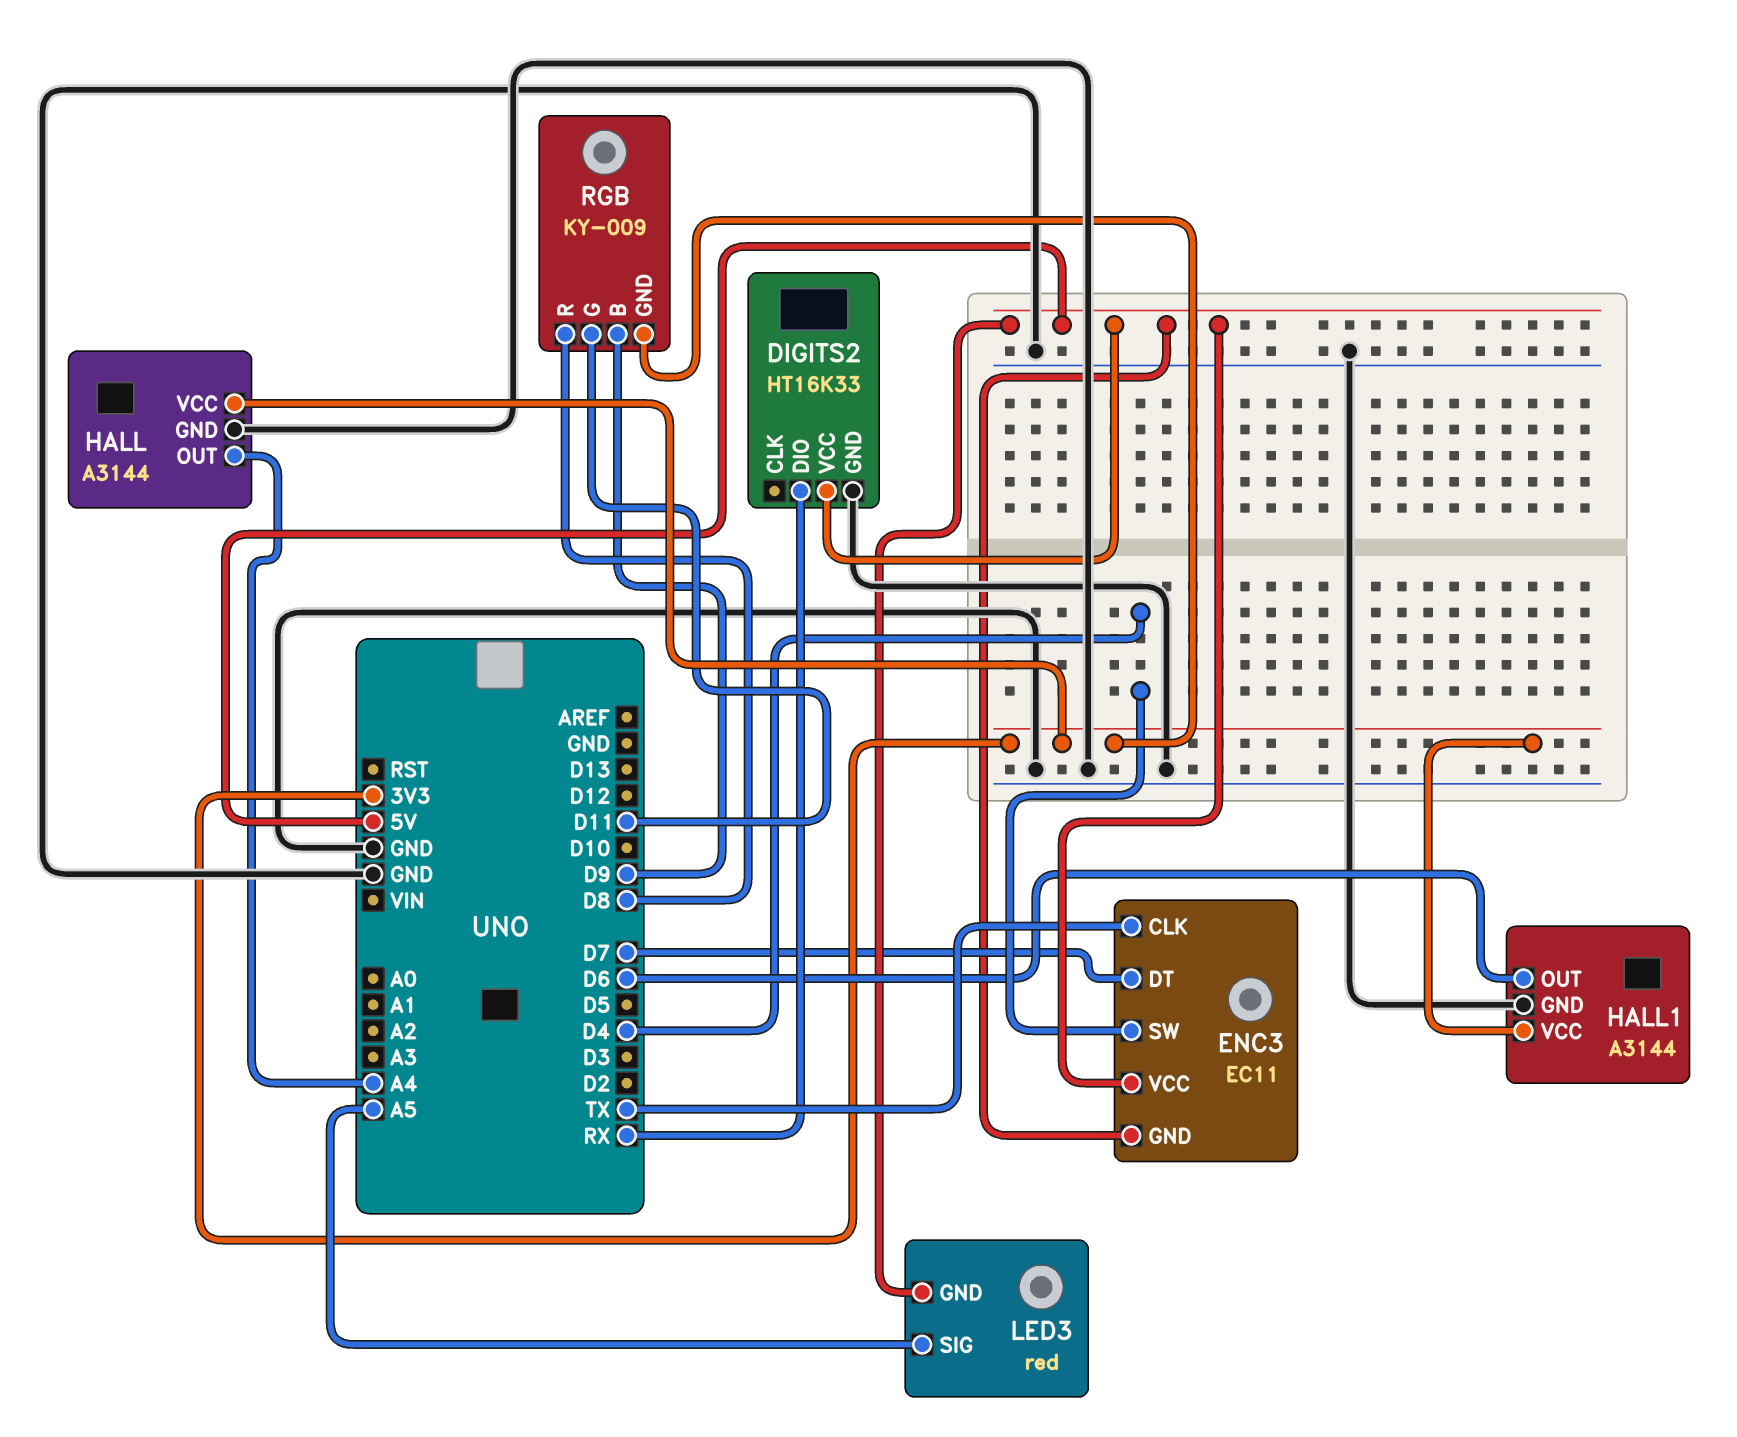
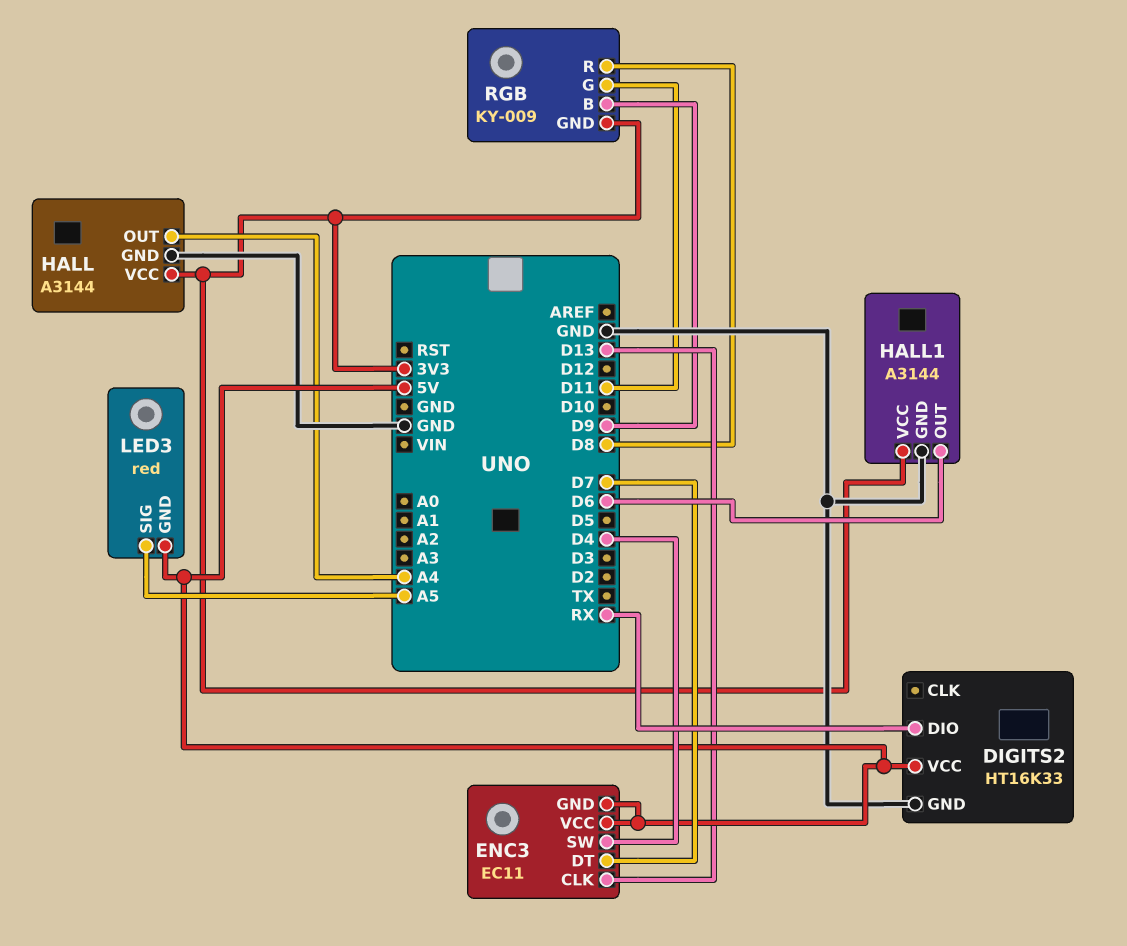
ENC3 pin CLK: TX -> D13

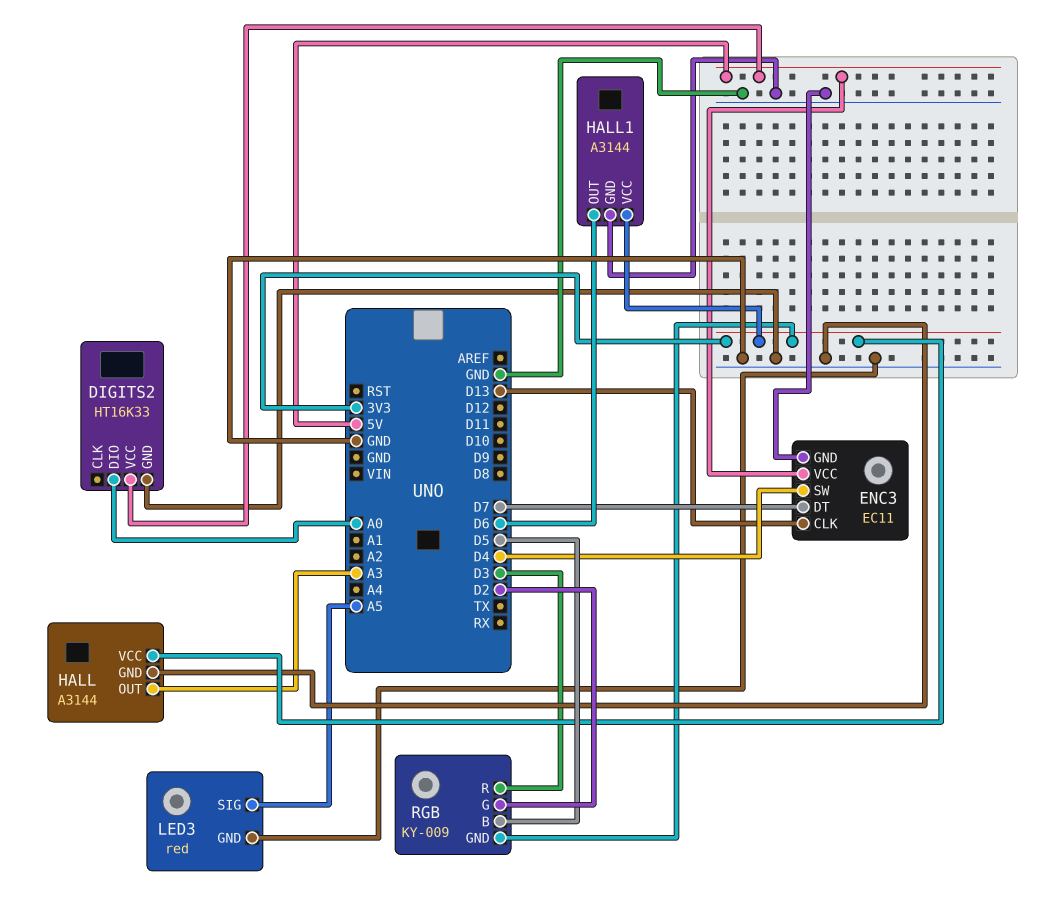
DIGITS2 pin DIO: RX -> A0
ENC3 pin GND: 5V -> GND
HALL pin OUT: A4 -> A3
LED3 pin GND: 5V -> GND
RGB pin B: D9 -> D5
RGB pin G: D11 -> D2
RGB pin R: D8 -> D3

